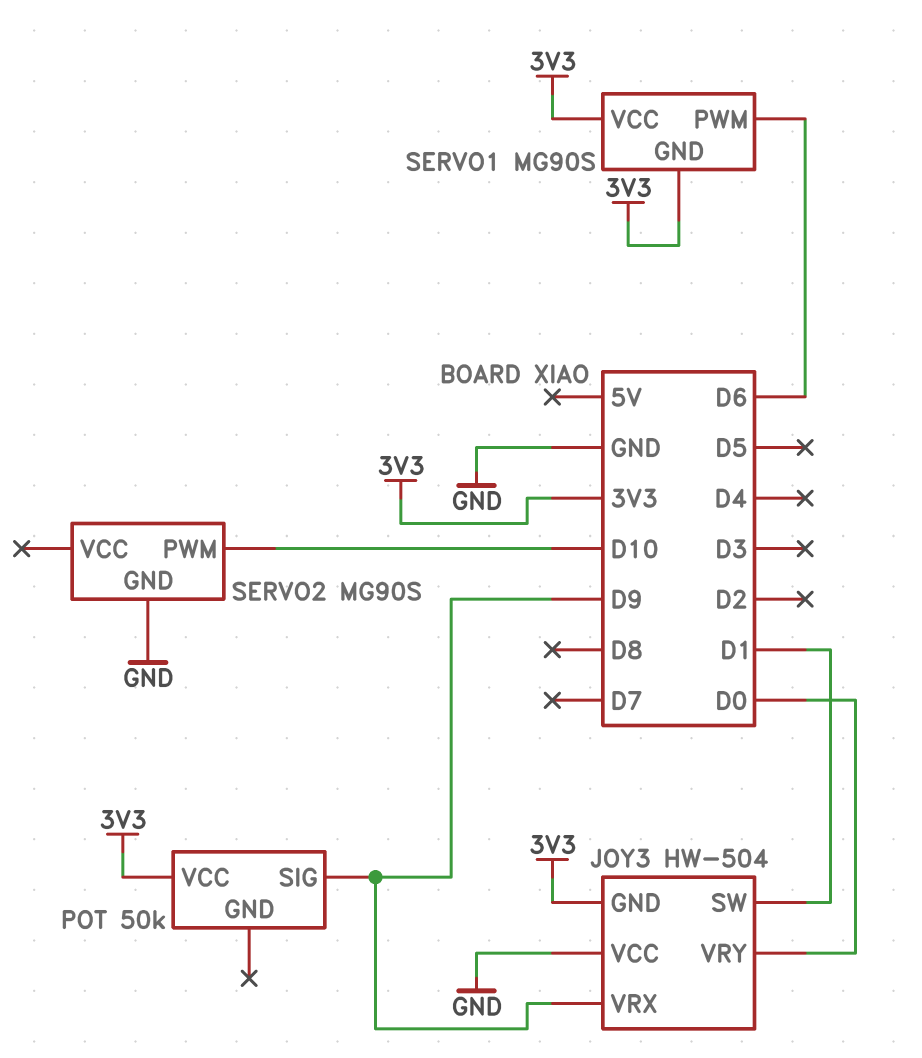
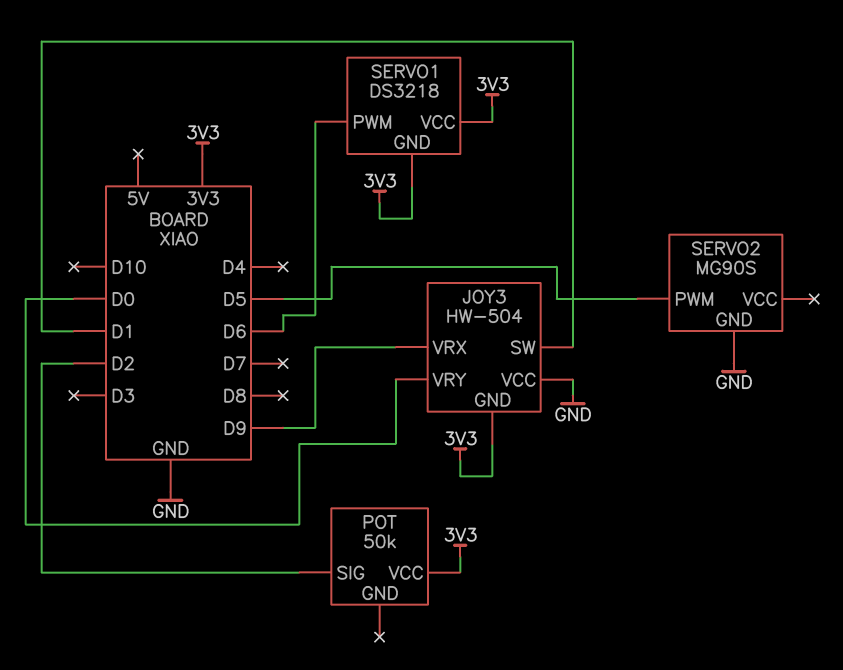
POT pin SIG: D9 -> D2
SERVO1: MG90S -> DS3218
SERVO2 pin PWM: D10 -> D5

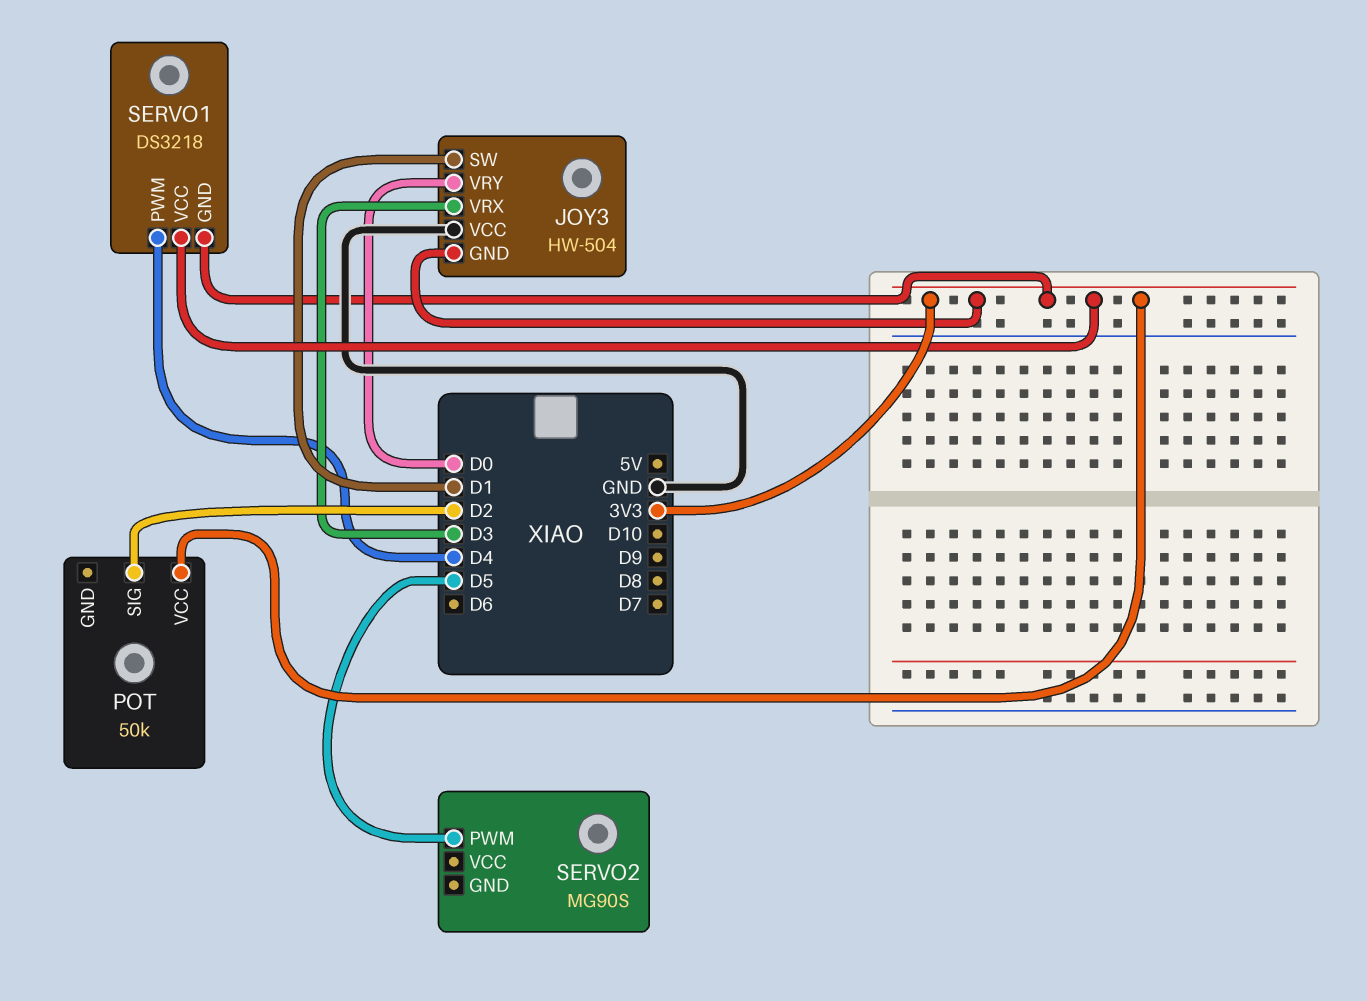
JOY3 pin VRX: D9 -> D3
SERVO1 pin PWM: D6 -> D4
SERVO2 pin GND: GND -> none

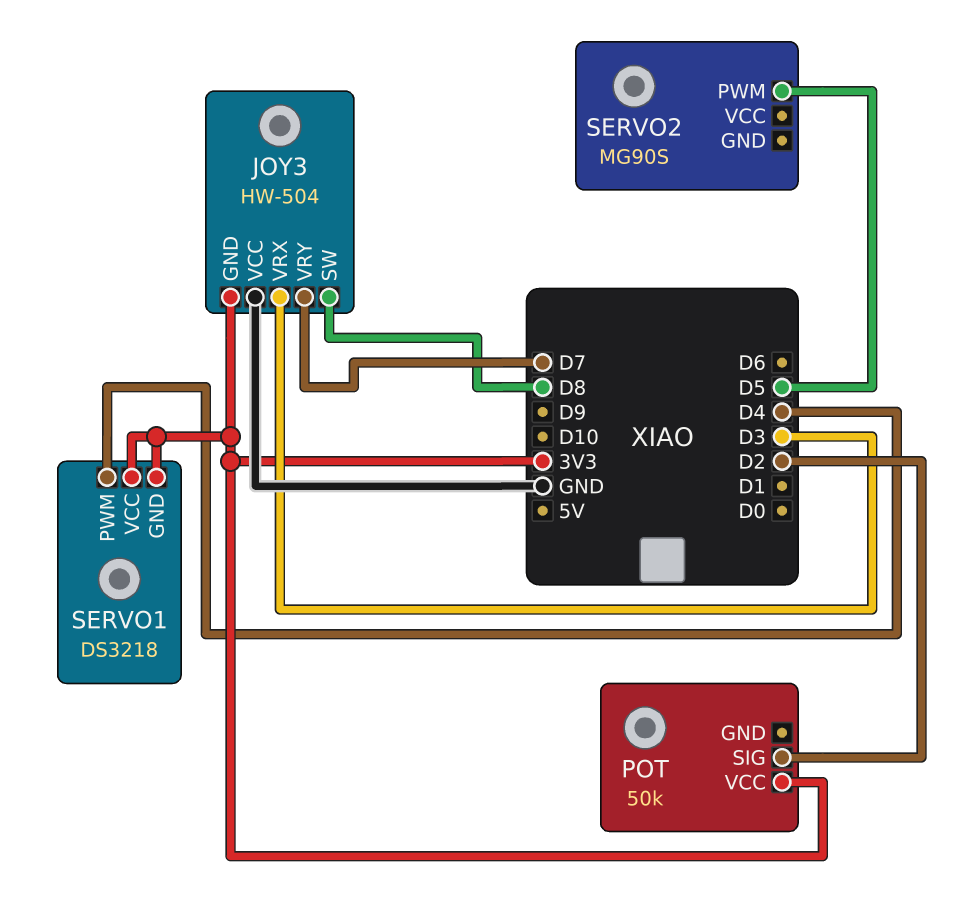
JOY3 pin SW: D1 -> D8
JOY3 pin VRY: D0 -> D7

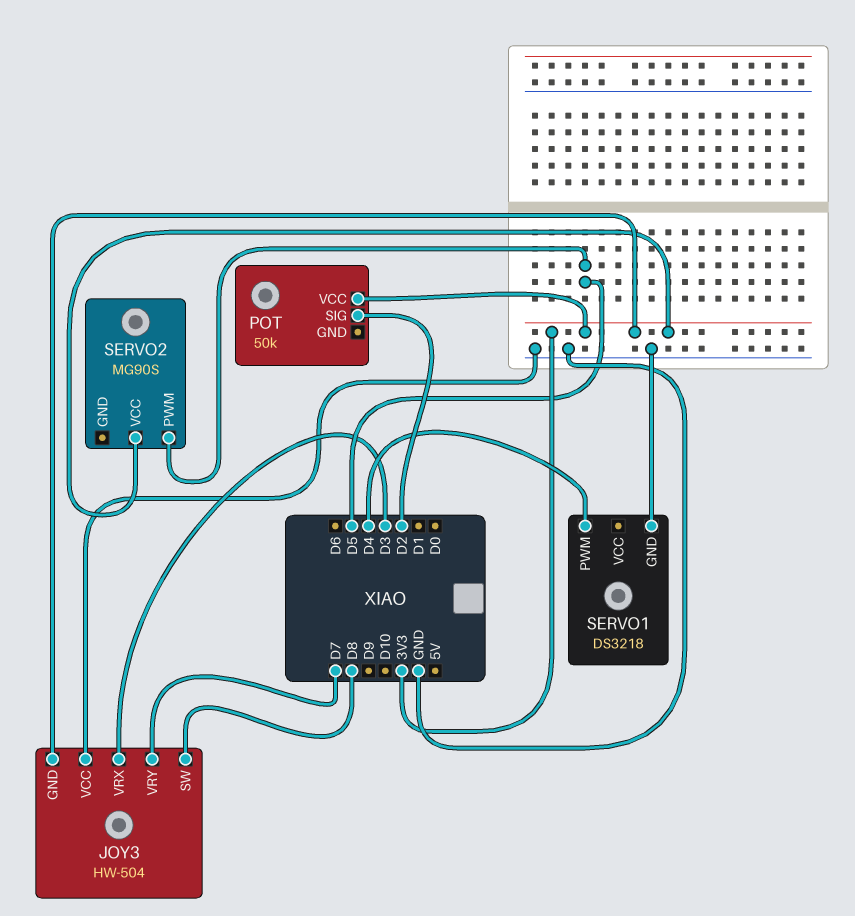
SERVO1 pin GND: 3V3 -> GND
SERVO1 pin VCC: 3V3 -> none
SERVO2 pin VCC: none -> 3V3

